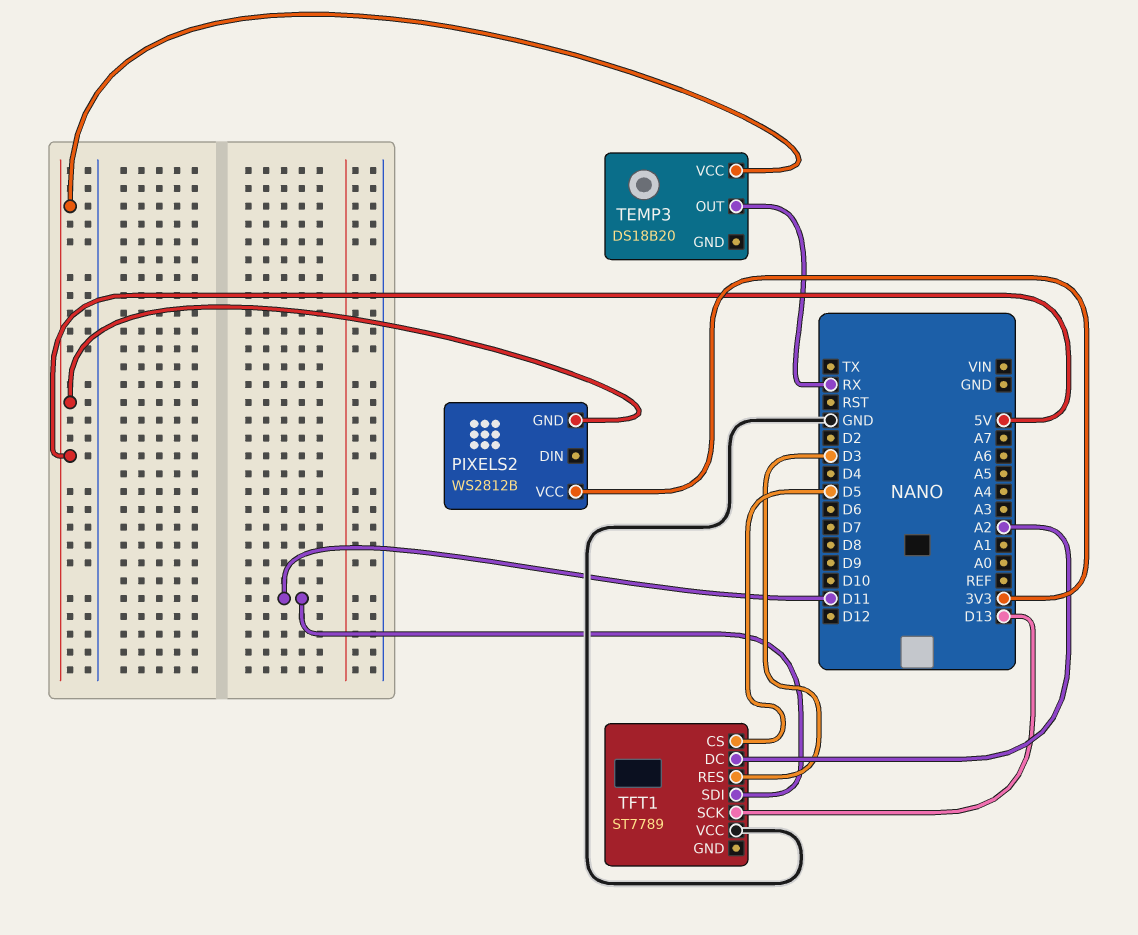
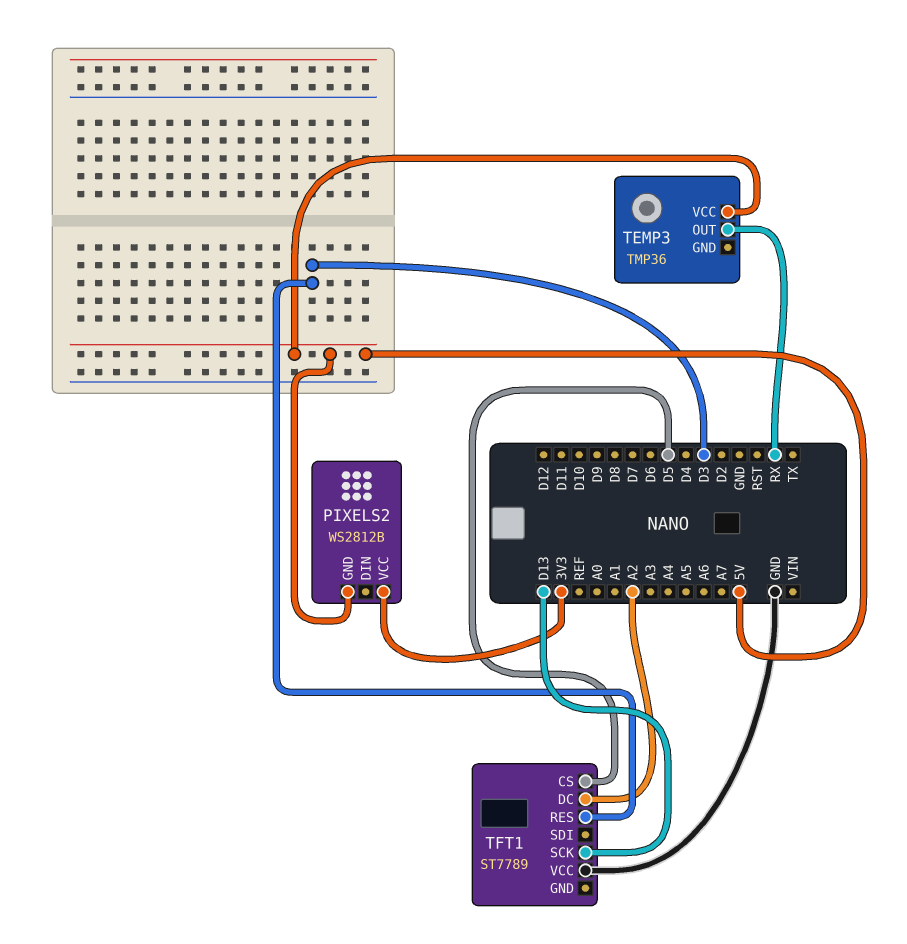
TEMP3: DS18B20 -> TMP36
TFT1 pin SDI: D11 -> none

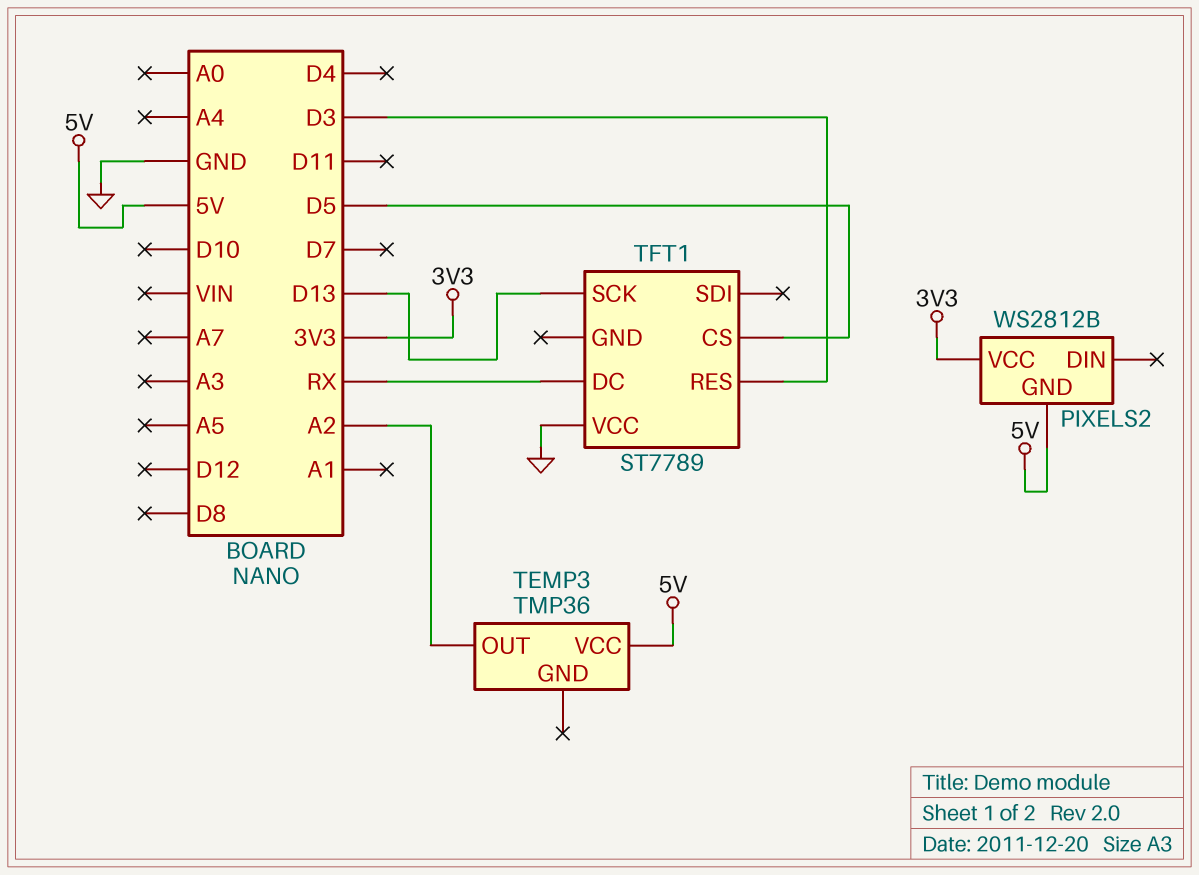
TEMP3 pin OUT: RX -> A2
TFT1 pin DC: A2 -> RX

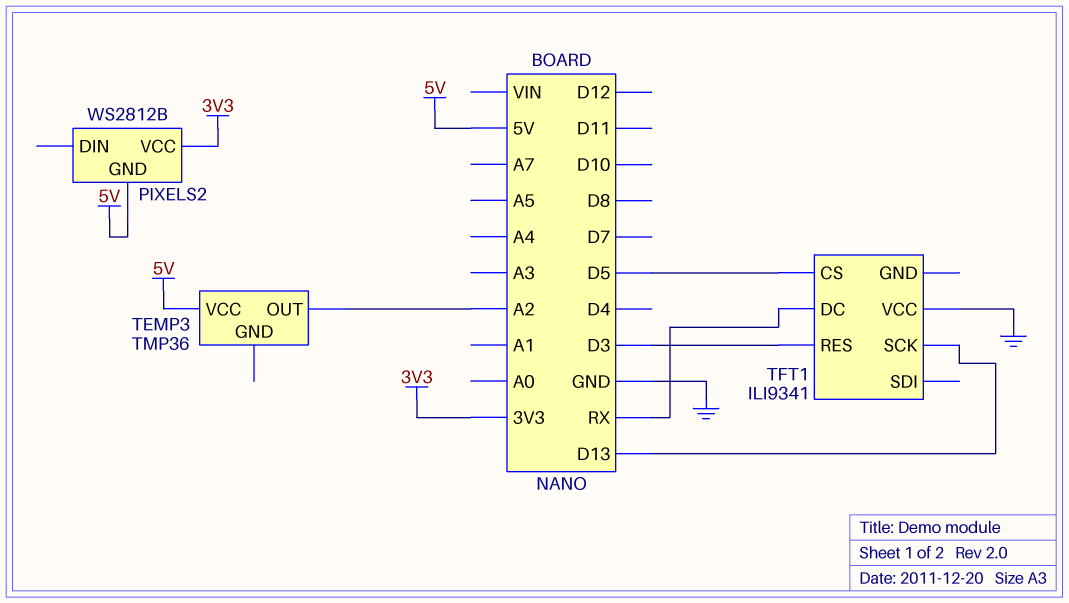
TFT1: ST7789 -> ILI9341

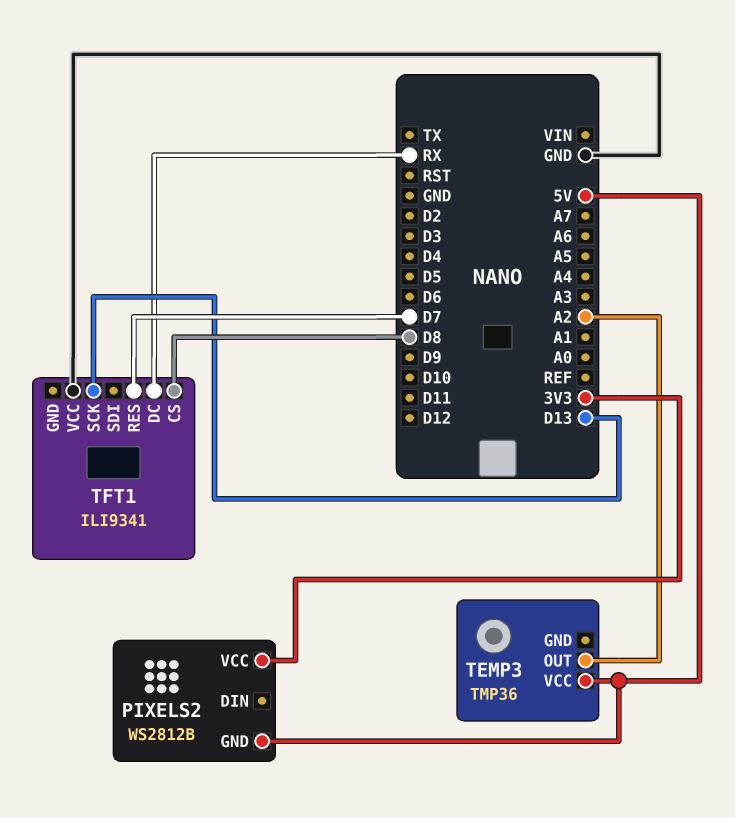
TFT1 pin CS: D5 -> D8
TFT1 pin RES: D3 -> D7

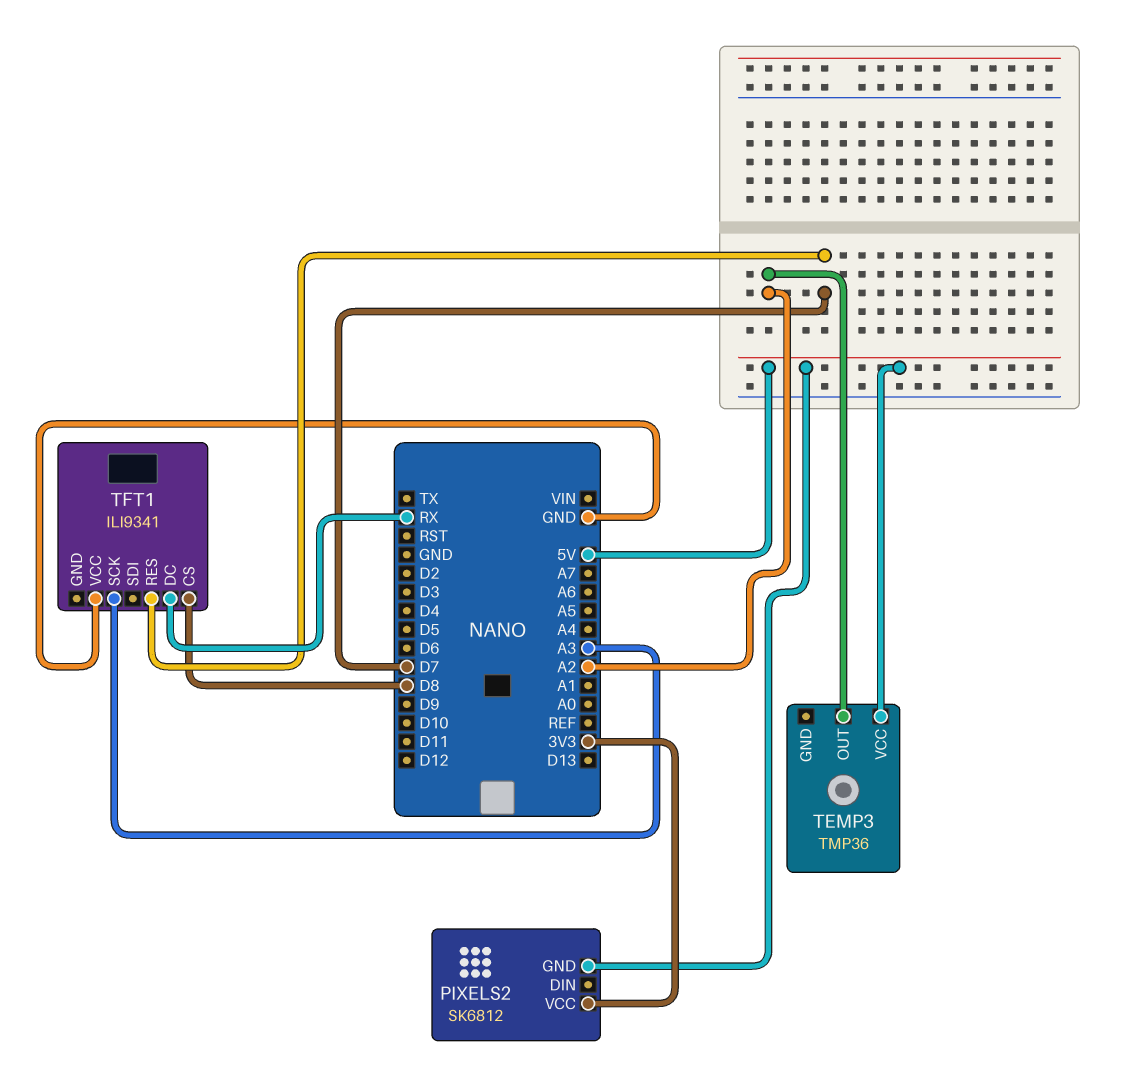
PIXELS2: WS2812B -> SK6812
TFT1 pin SCK: D13 -> A3

